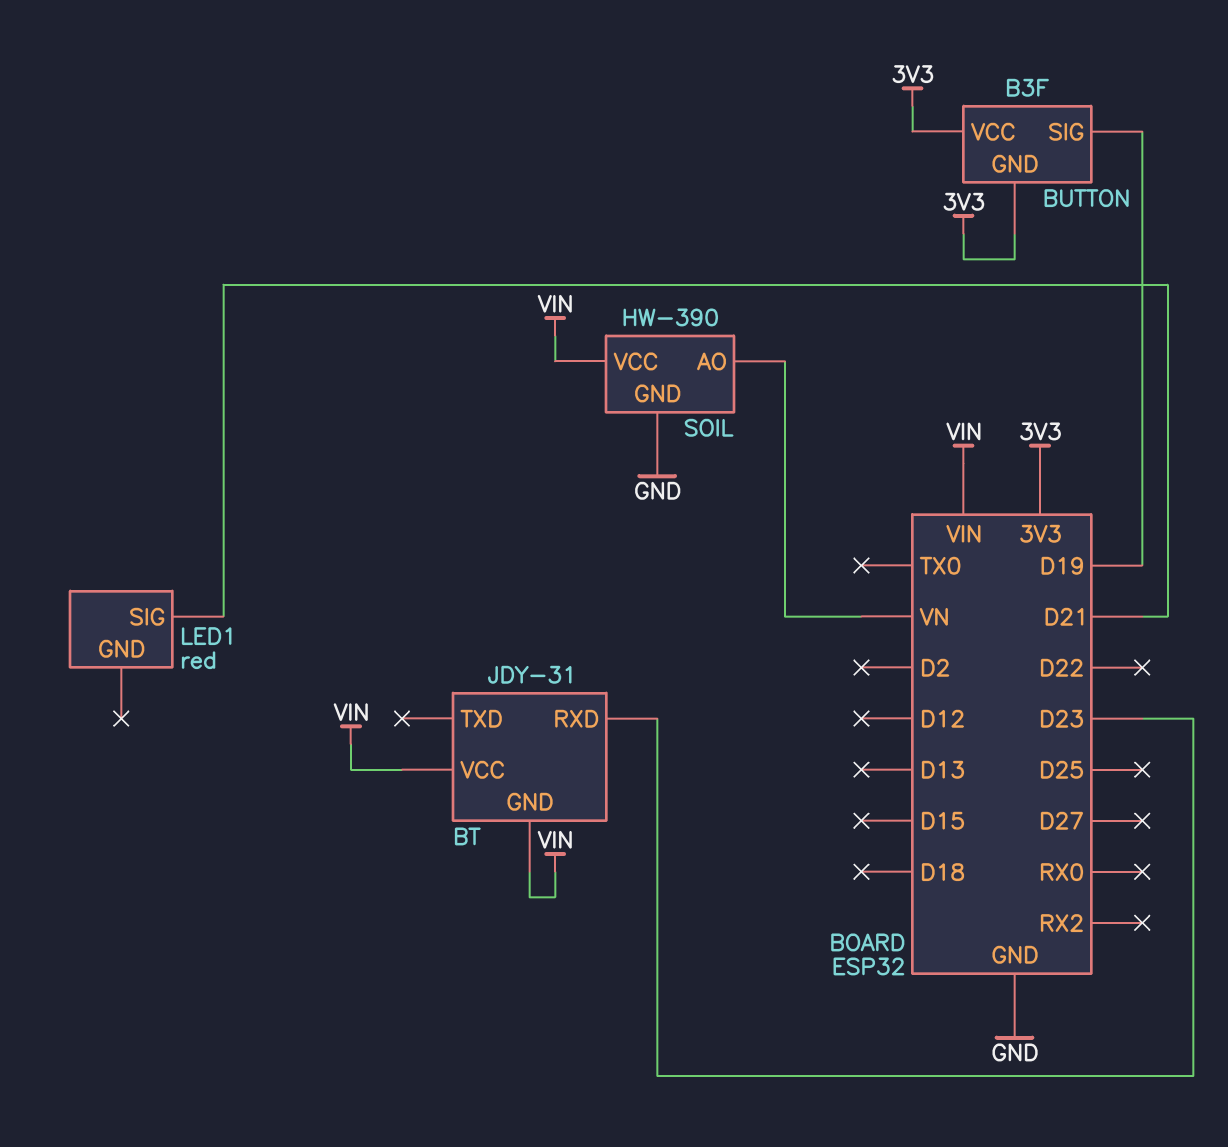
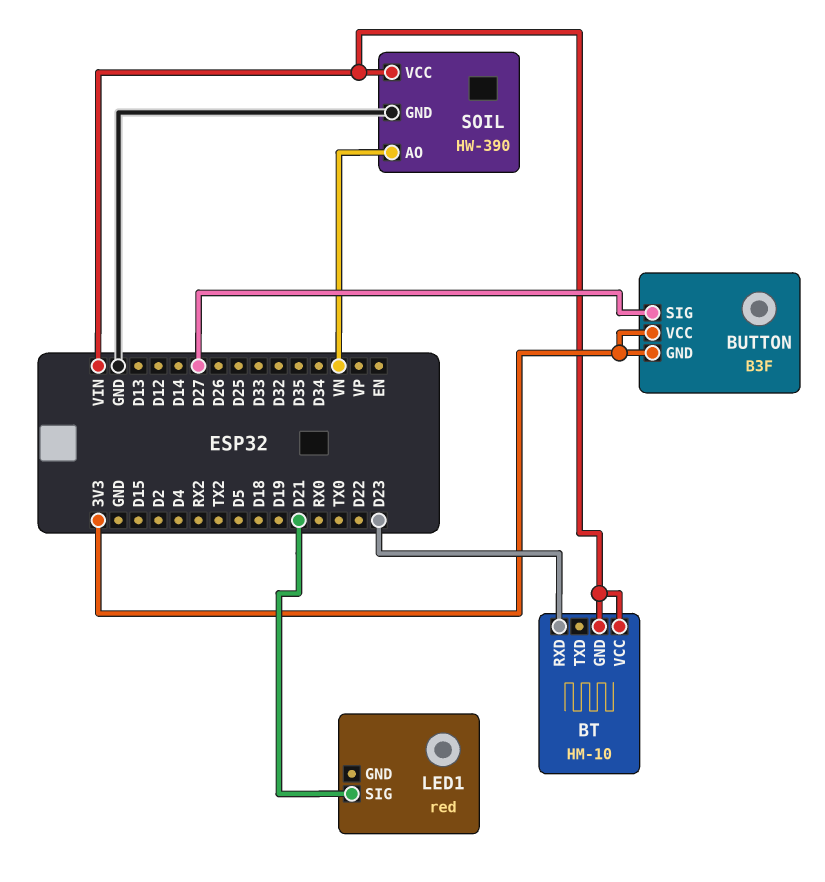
BT: JDY-31 -> HM-10
BUTTON pin SIG: D19 -> D27

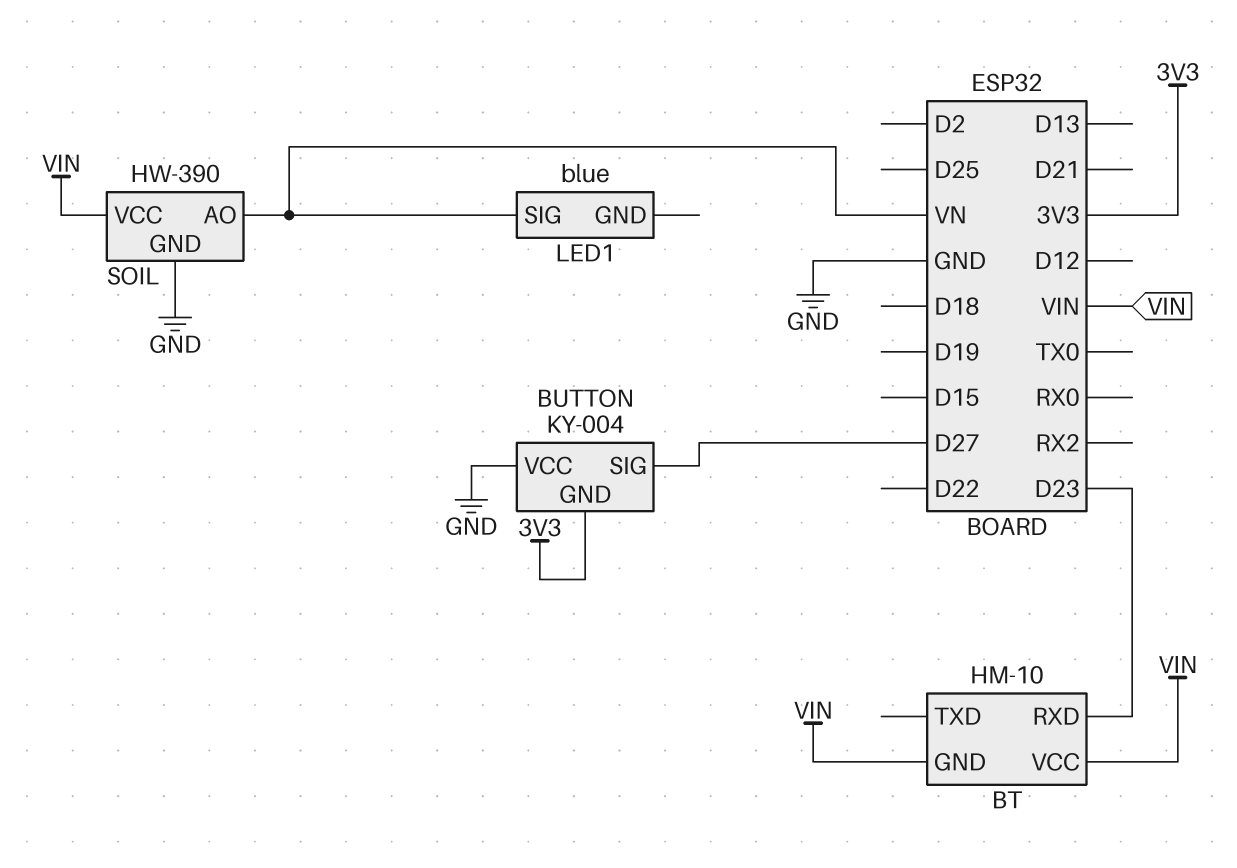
BUTTON: B3F -> KY-004
BUTTON pin VCC: 3V3 -> GND
LED1: red -> blue
LED1 pin SIG: D21 -> VN

